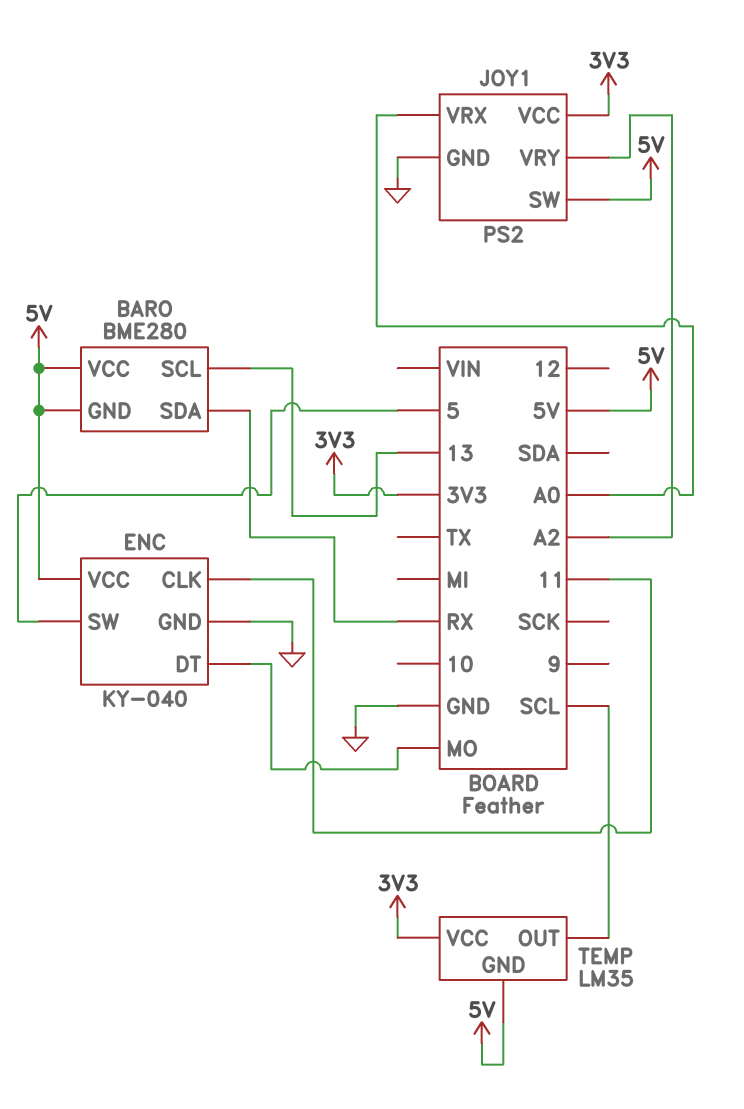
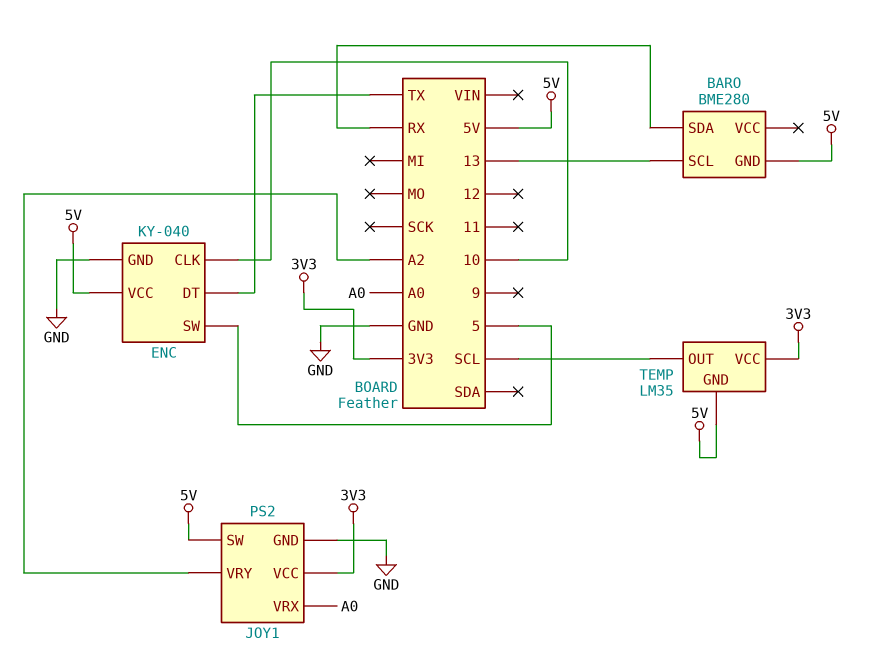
BARO pin VCC: 5V -> none
ENC pin CLK: 11 -> 10
ENC pin DT: MO -> TX

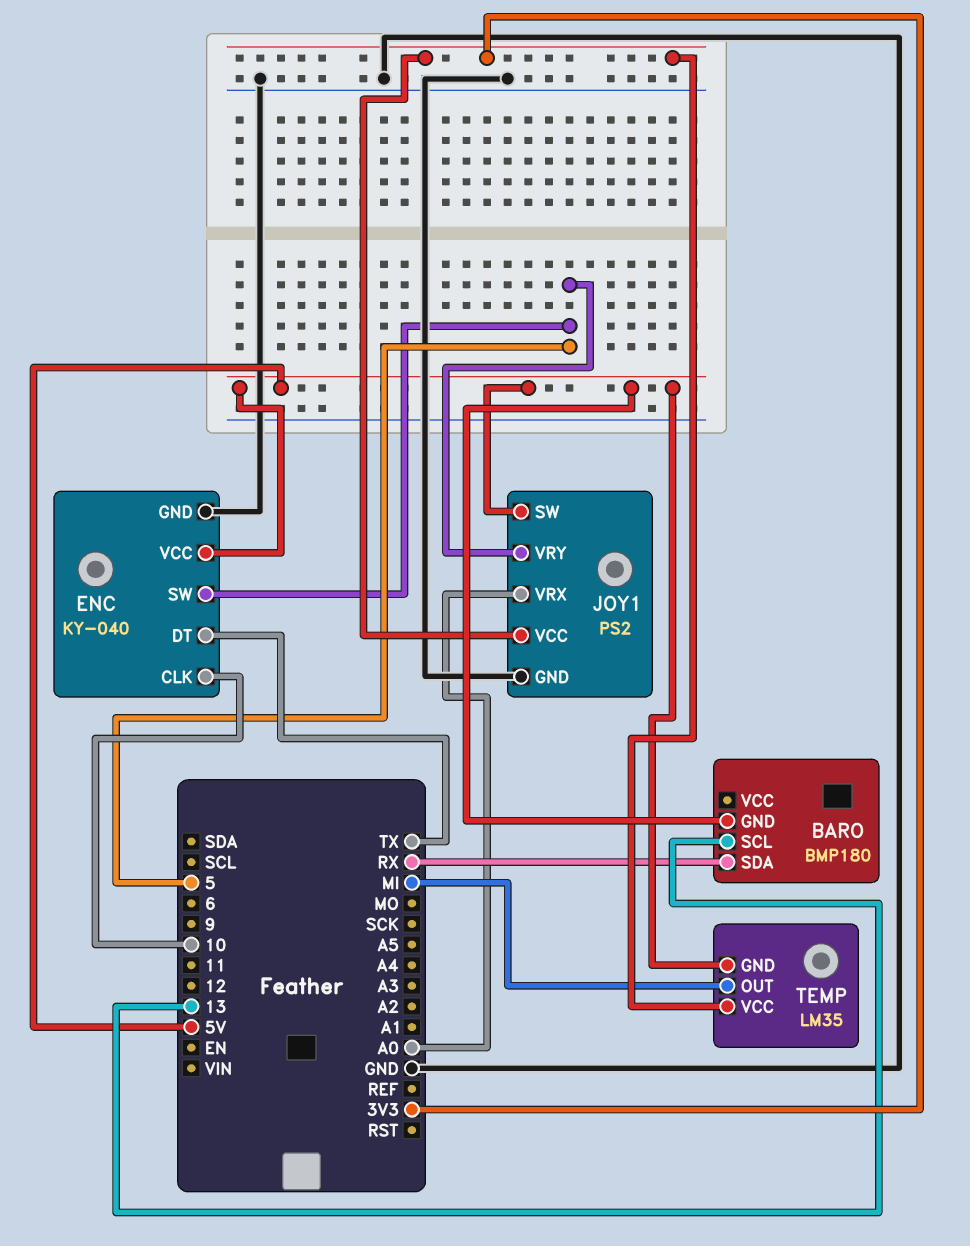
BARO: BME280 -> BMP180
JOY1 pin VRY: A2 -> 5
TEMP pin OUT: SCL -> MI

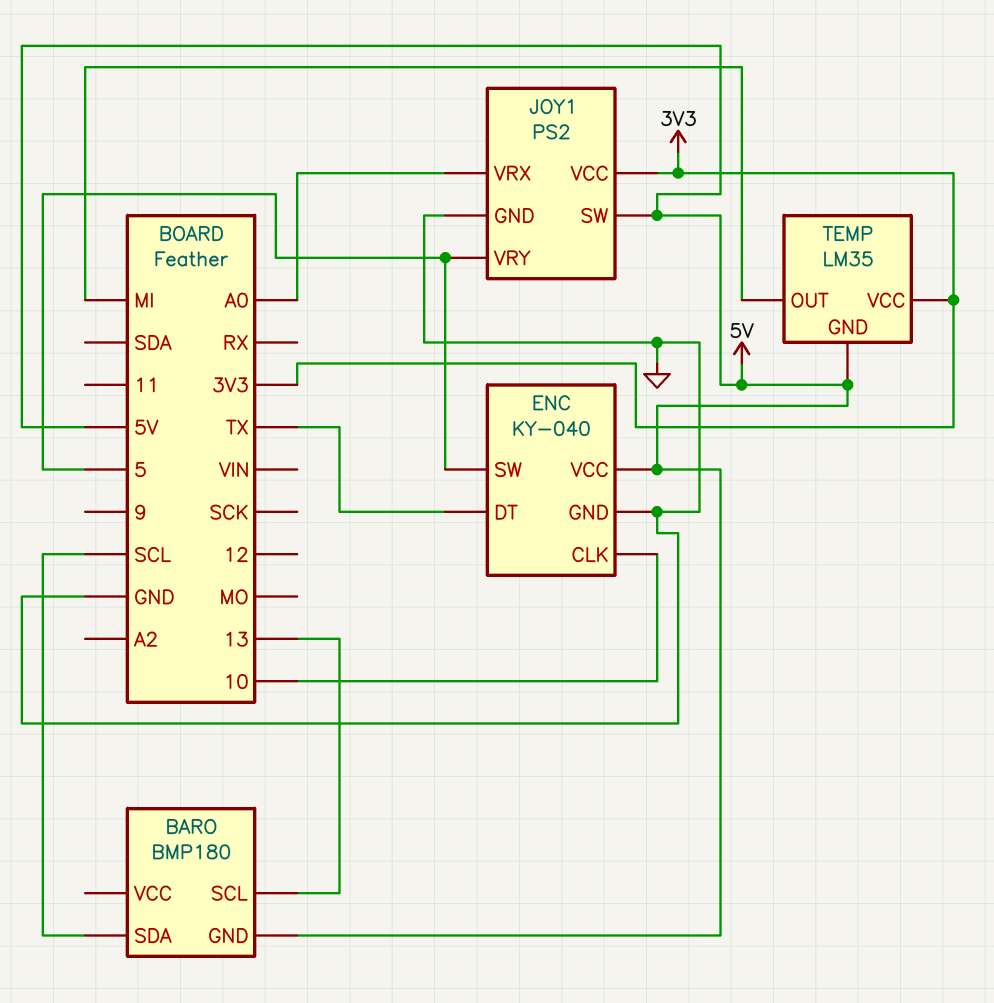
BARO pin SDA: RX -> SCL

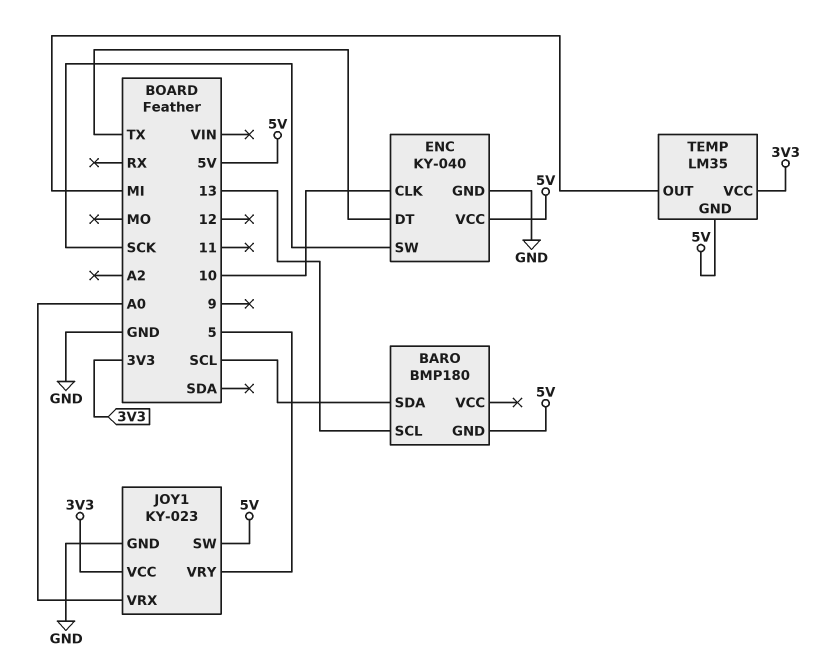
ENC pin SW: 5 -> SCK
JOY1: PS2 -> KY-023

